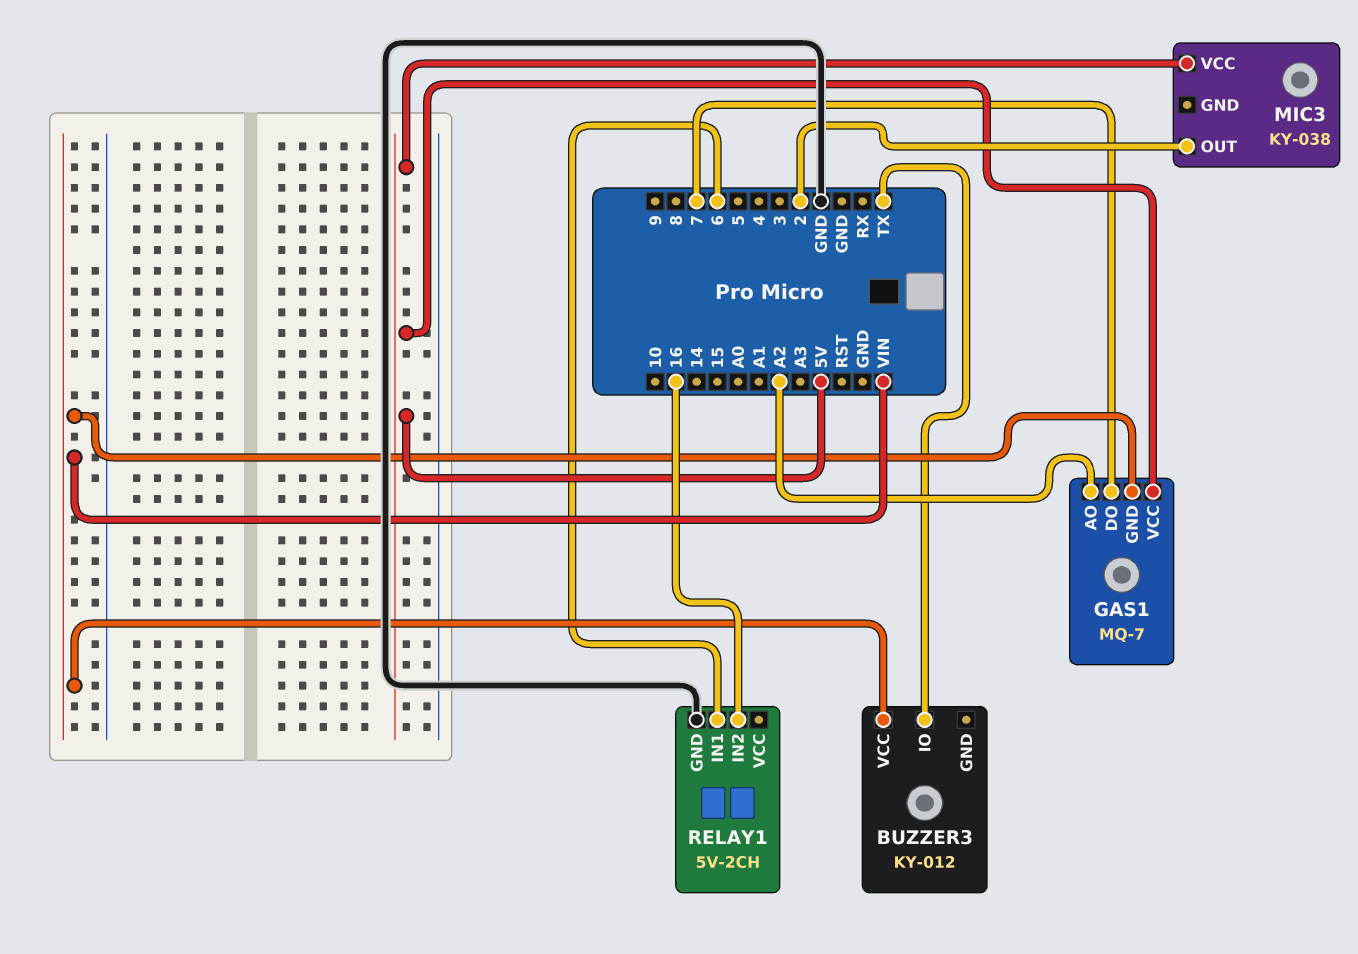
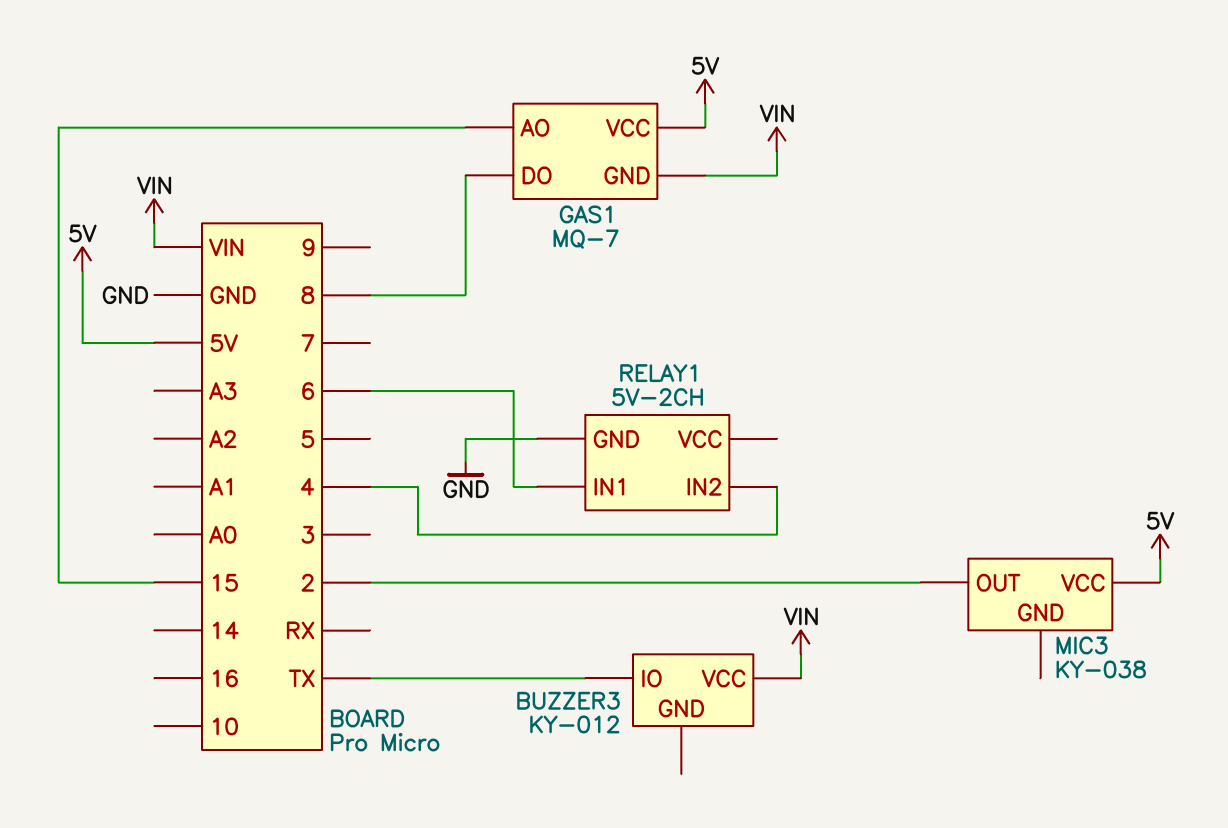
GAS1 pin AO: A2 -> 15
GAS1 pin DO: 7 -> 8
RELAY1 pin IN2: 16 -> 4

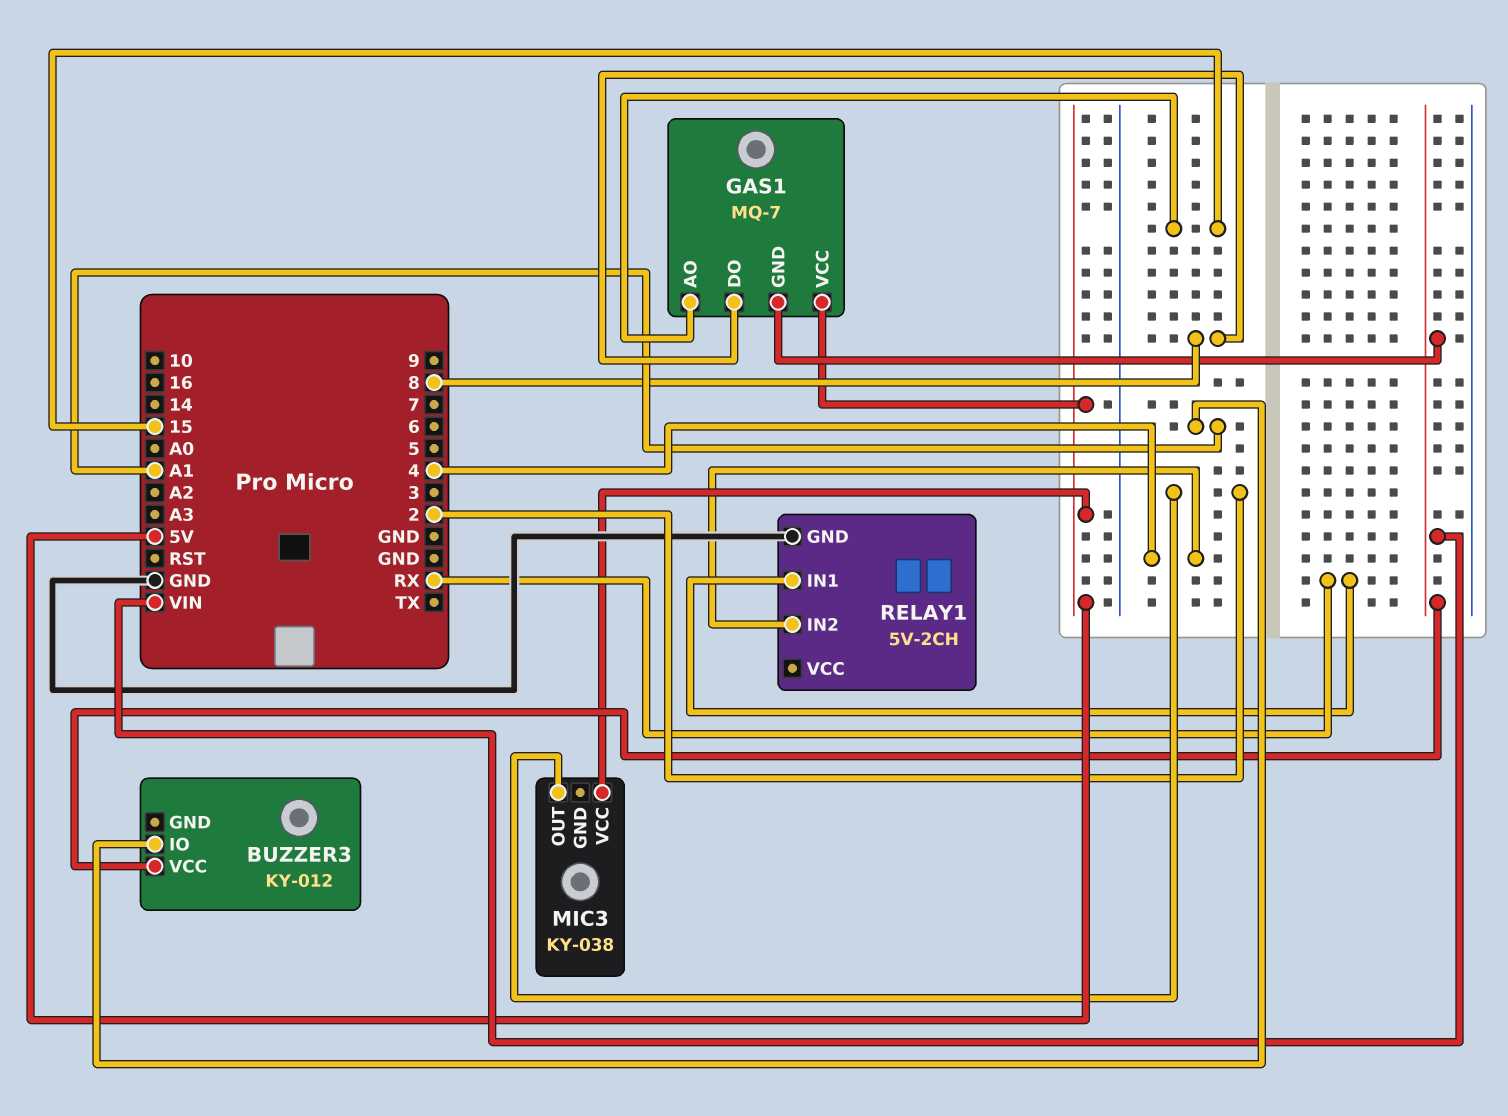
BUZZER3 pin IO: TX -> A1
RELAY1 pin IN1: 6 -> RX

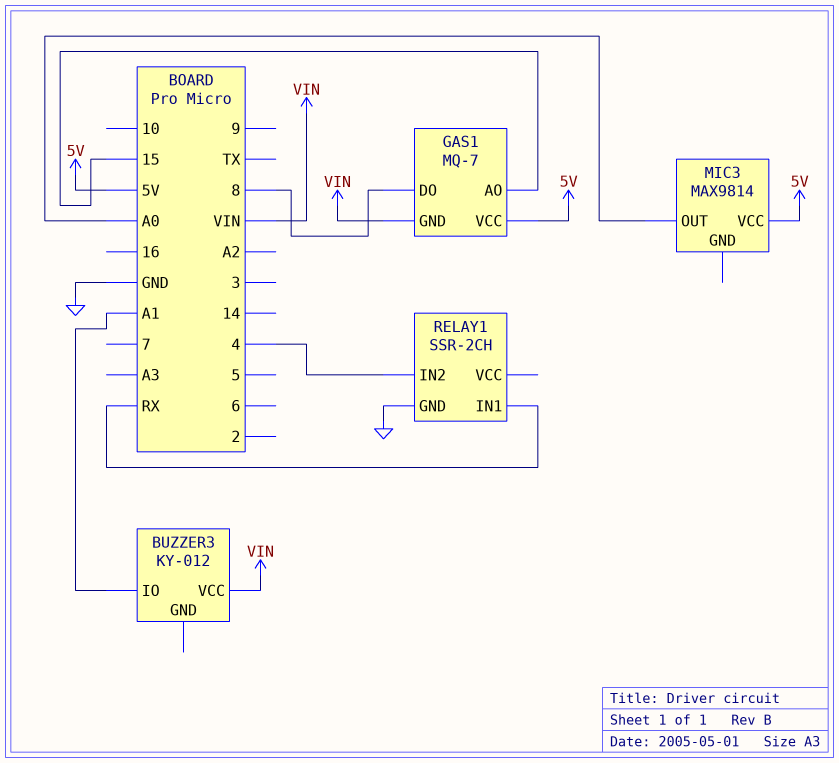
MIC3: KY-038 -> MAX9814
MIC3 pin OUT: 2 -> A0
RELAY1: 5V-2CH -> SSR-2CH

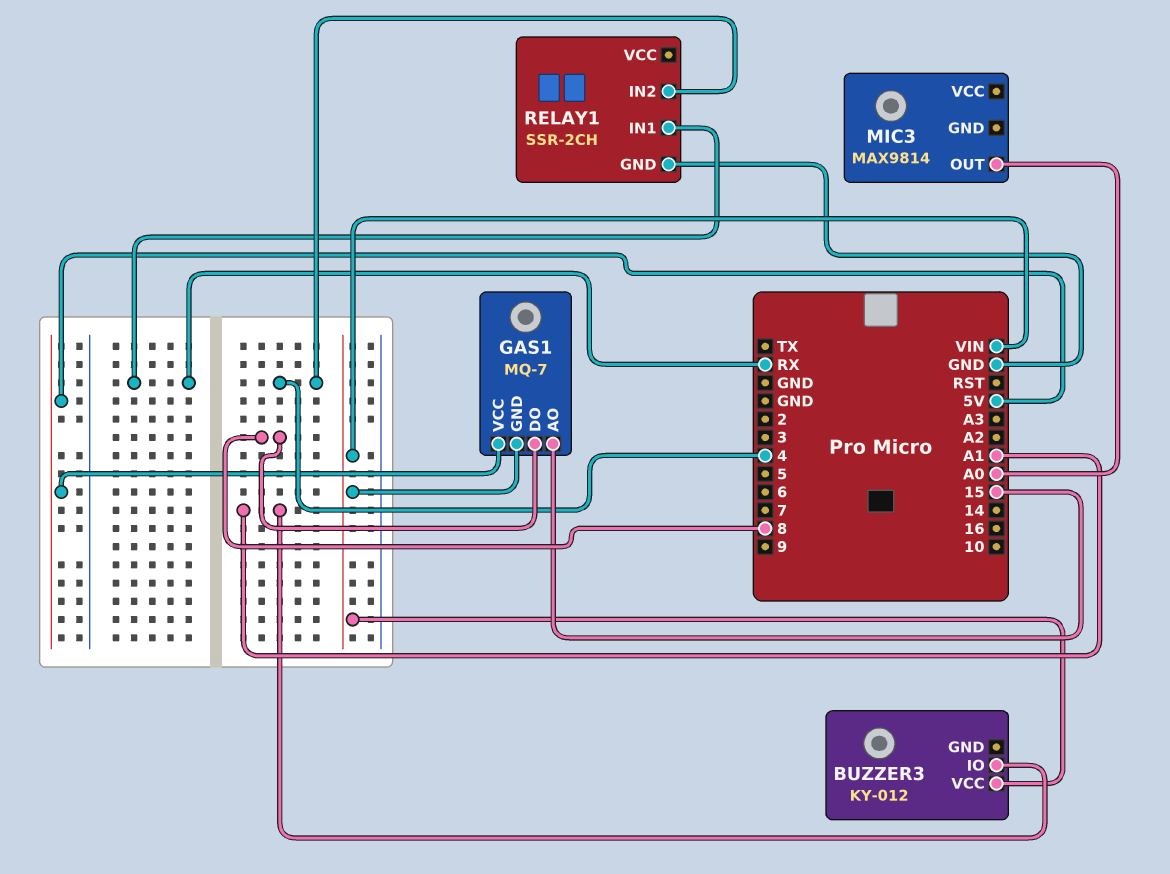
MIC3 pin VCC: 5V -> none

